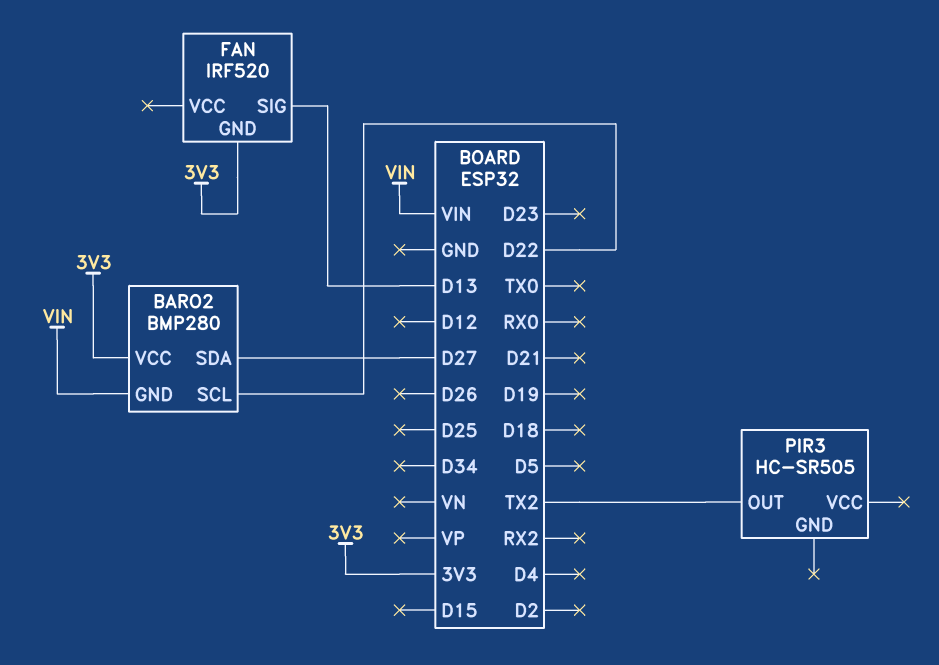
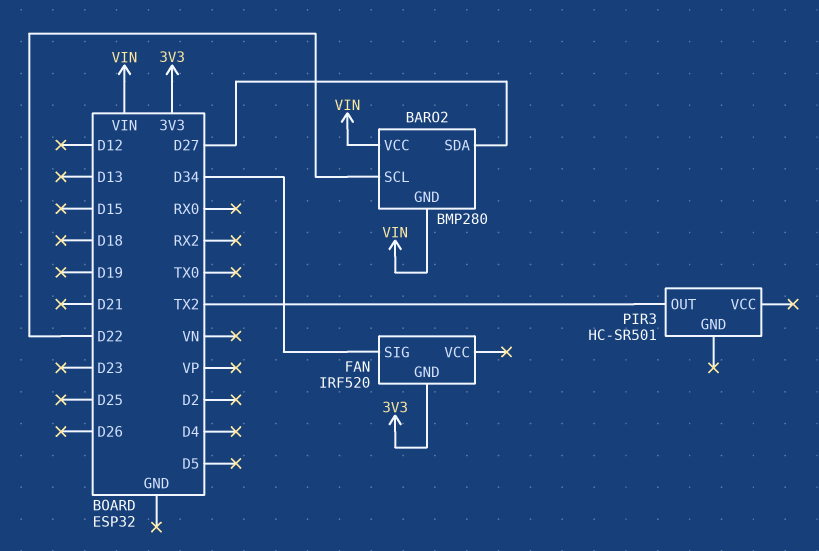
BARO2 pin VCC: 3V3 -> VIN
FAN pin SIG: D13 -> D34
PIR3: HC-SR505 -> HC-SR501

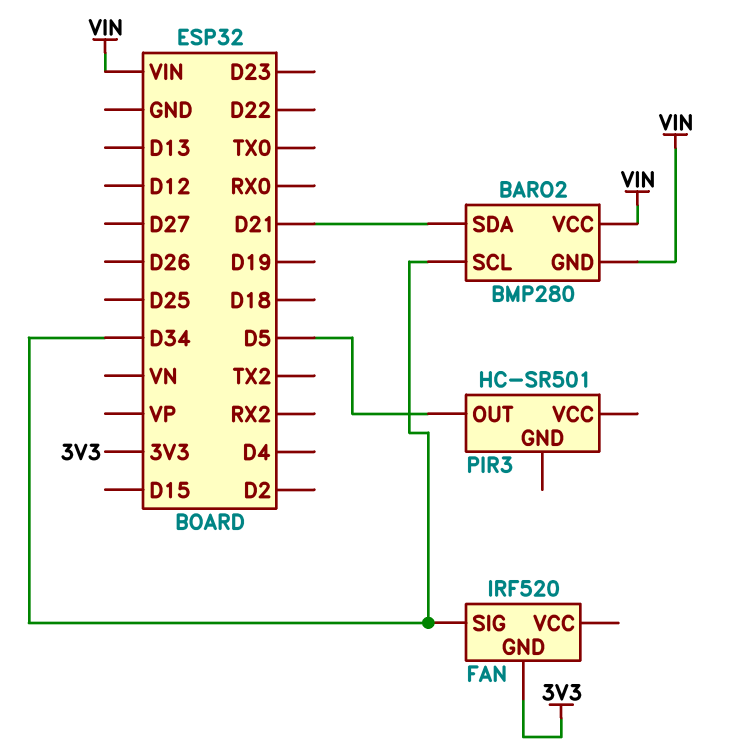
BARO2 pin SCL: D22 -> D34
BARO2 pin SDA: D27 -> D21
PIR3 pin OUT: TX2 -> D5

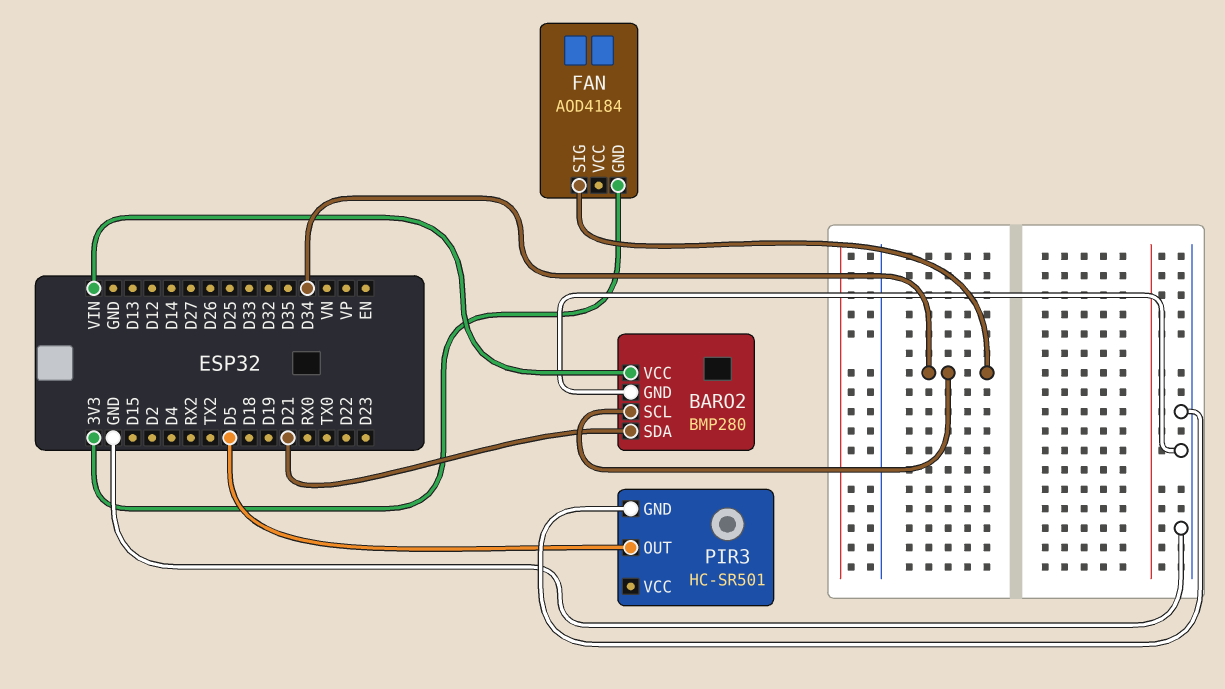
BARO2 pin GND: VIN -> GND
FAN: IRF520 -> AOD4184
PIR3 pin GND: none -> GND

